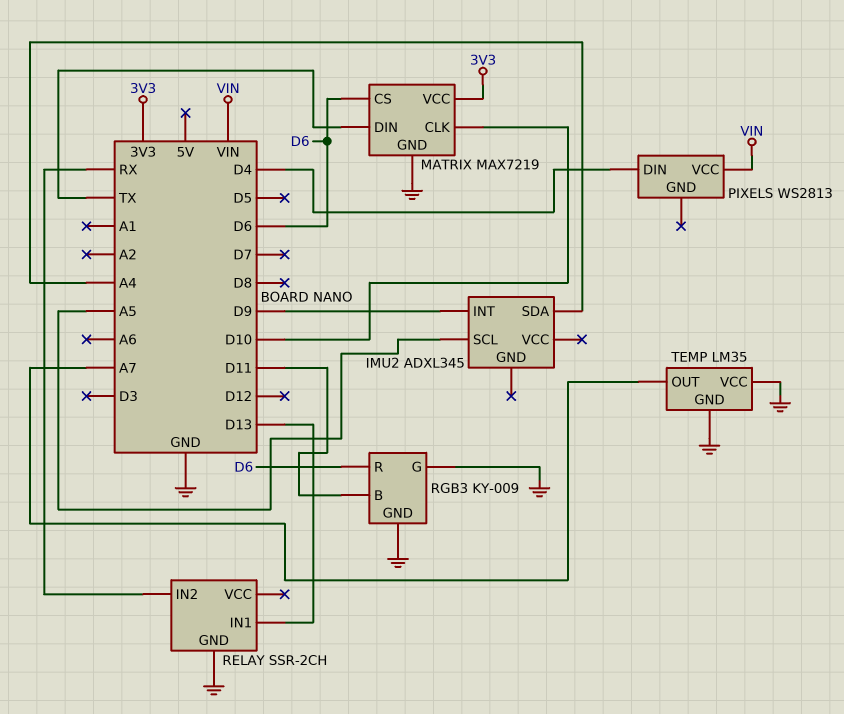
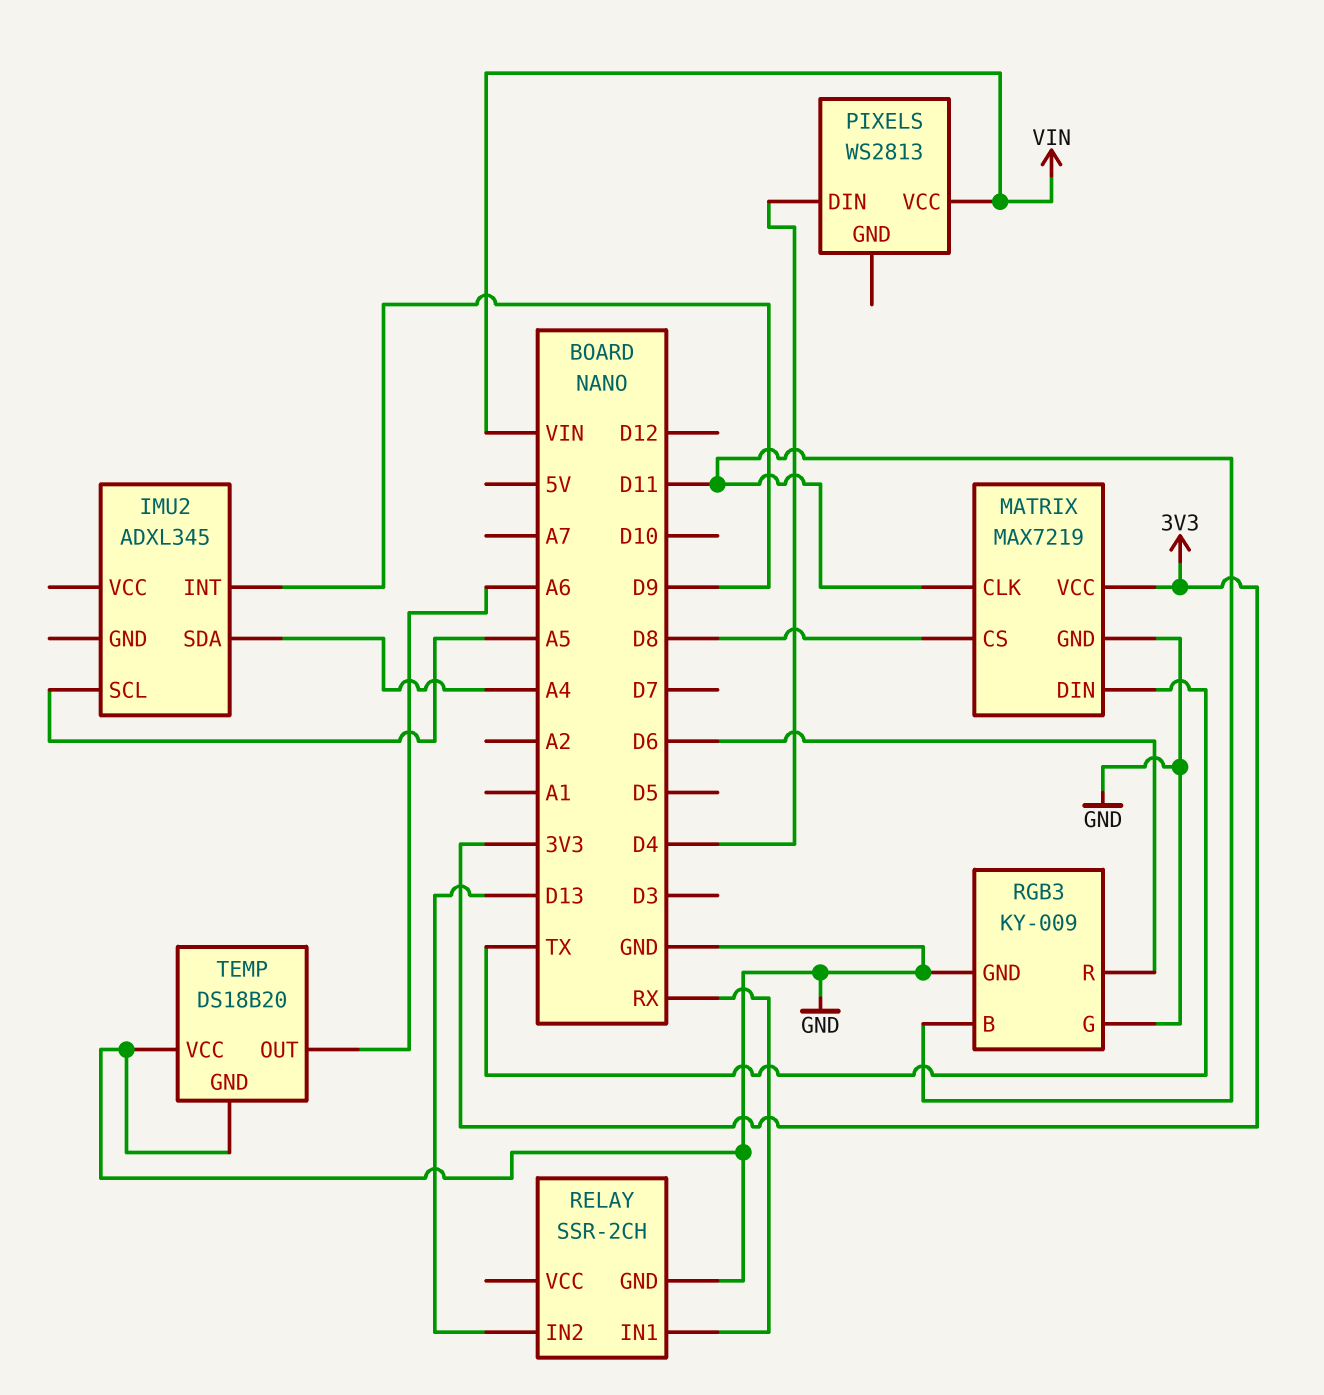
MATRIX pin CLK: D10 -> D11
MATRIX pin CS: D6 -> D8
RELAY pin IN1: D13 -> RX
RELAY pin IN2: RX -> D13
TEMP: LM35 -> DS18B20
TEMP pin OUT: A7 -> A6

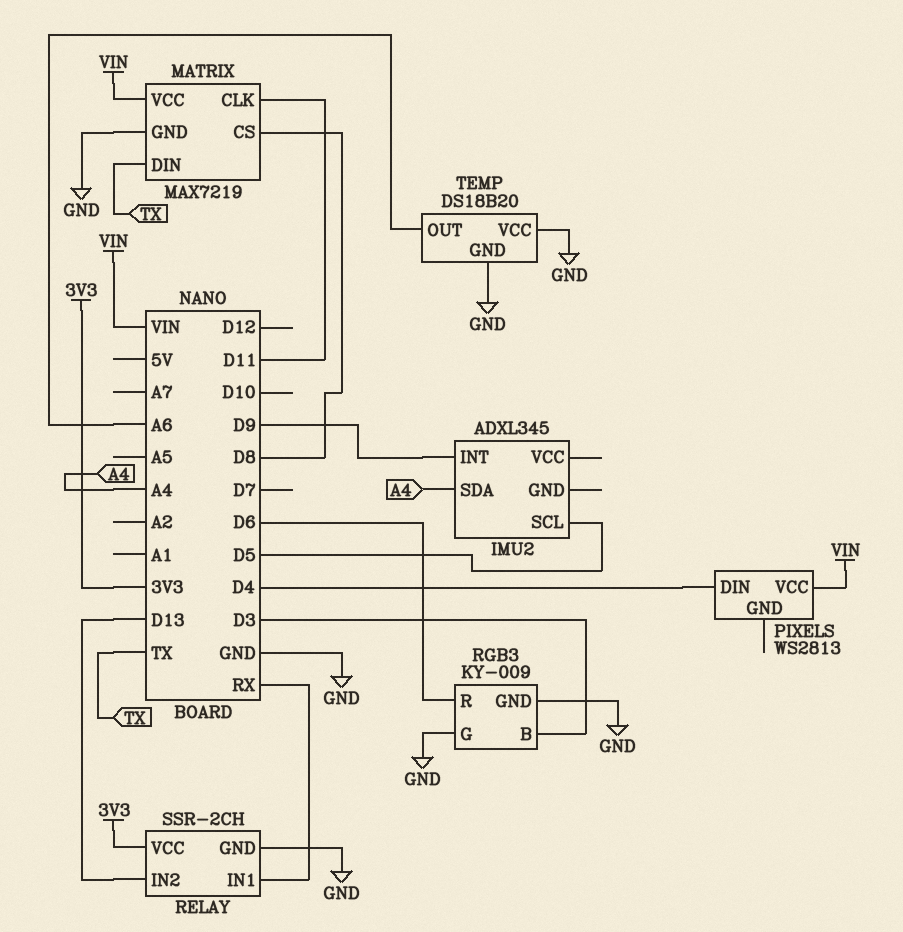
IMU2 pin SCL: A5 -> D5
MATRIX pin VCC: 3V3 -> VIN
RELAY pin VCC: none -> 3V3
RGB3 pin B: D11 -> D3

